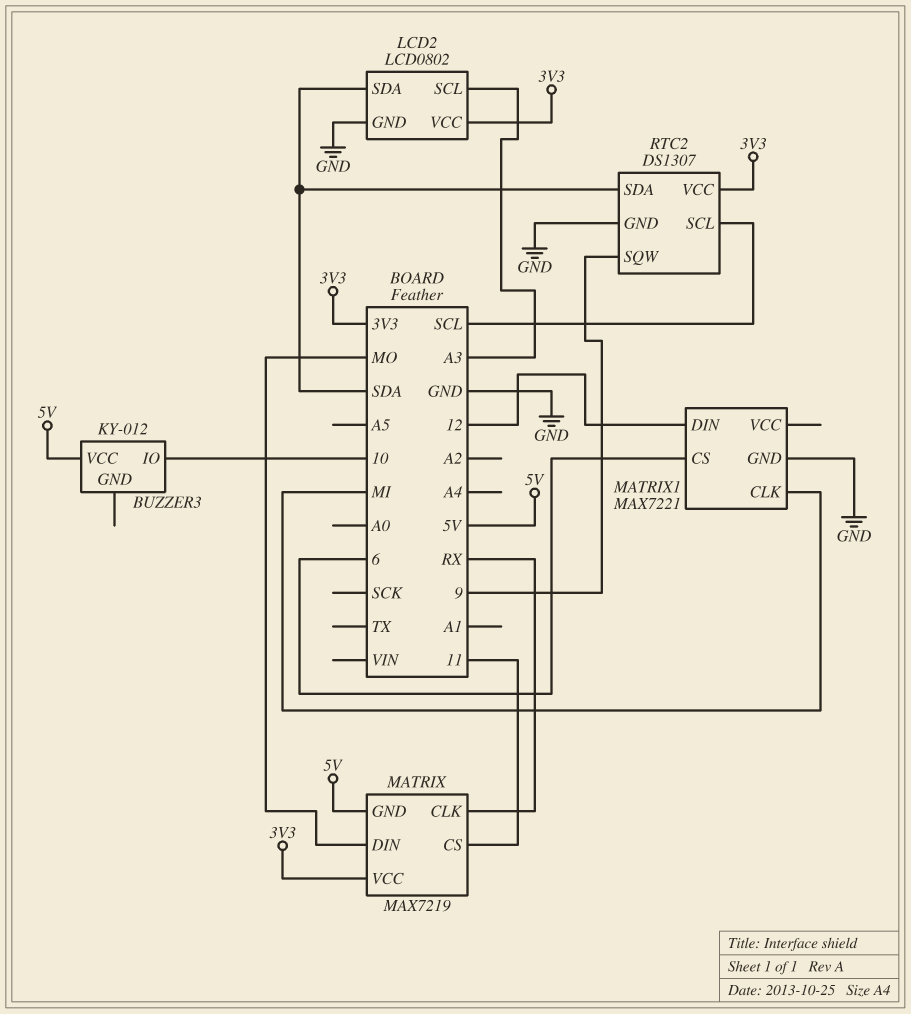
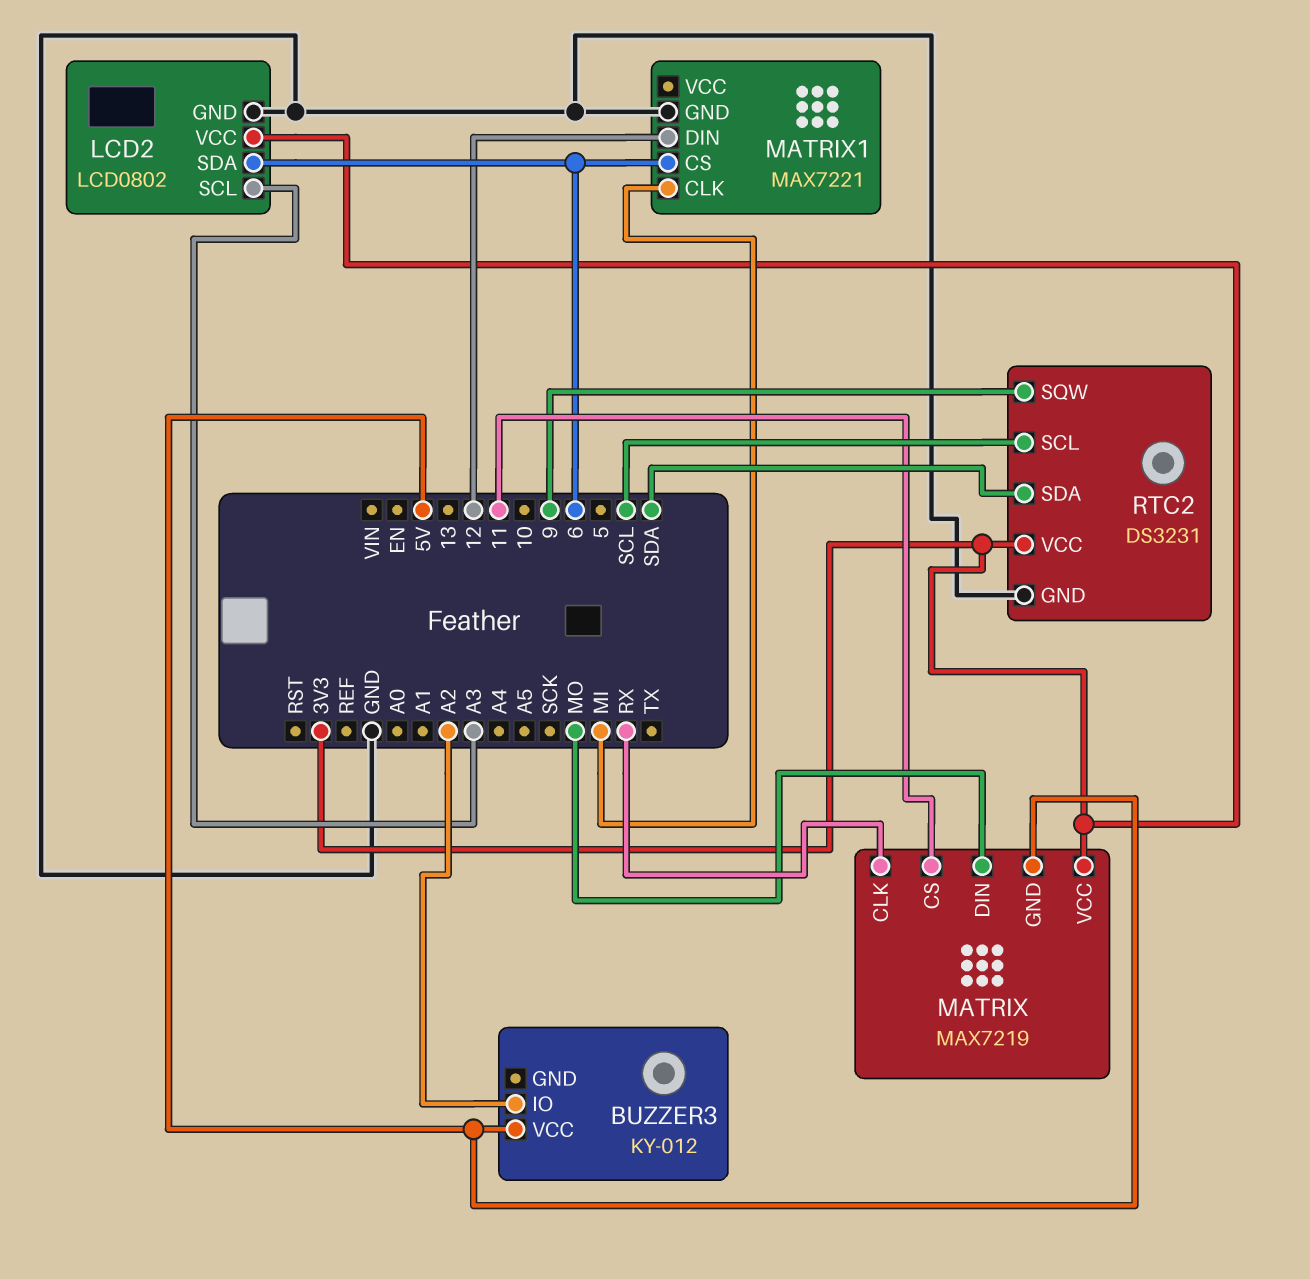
BUZZER3 pin IO: 10 -> A2
LCD2 pin SDA: SDA -> 6
RTC2: DS1307 -> DS3231

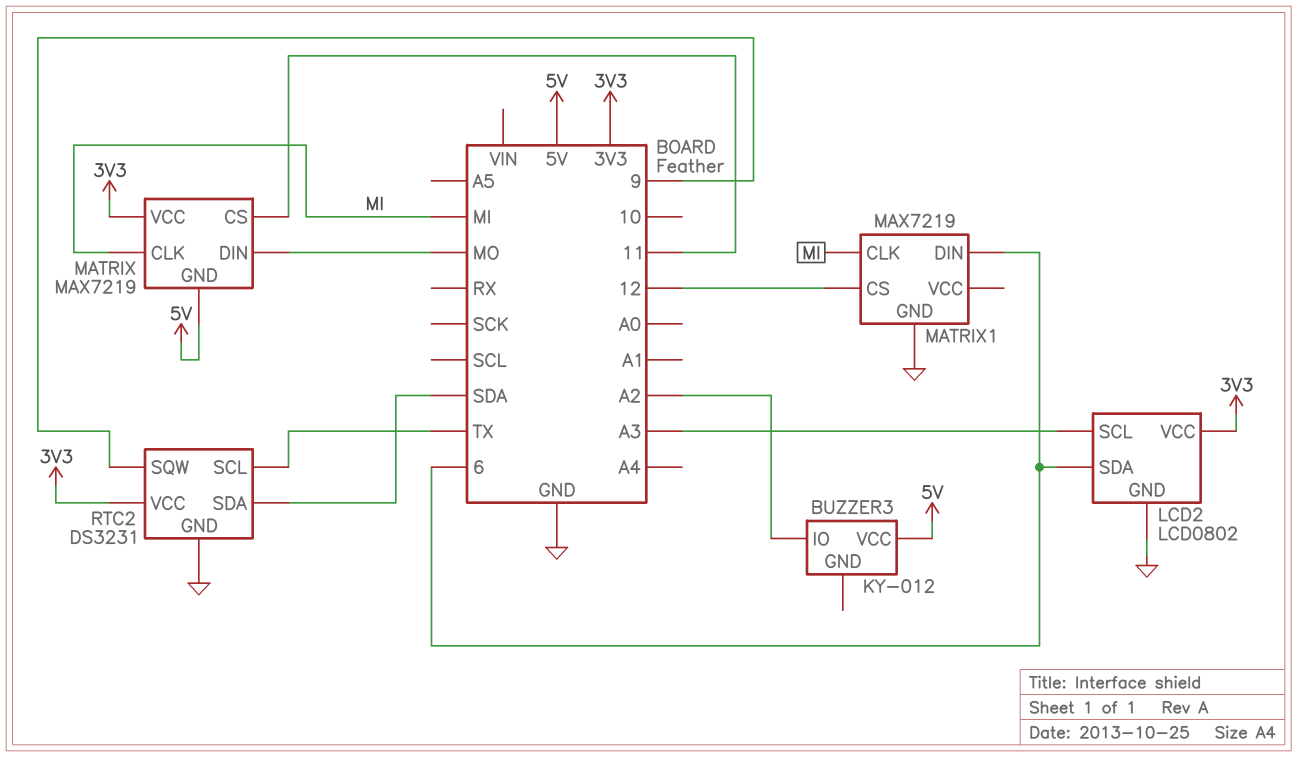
MATRIX pin CLK: RX -> MI
MATRIX1: MAX7221 -> MAX7219
MATRIX1 pin CS: 6 -> 12
MATRIX1 pin DIN: 12 -> 6
RTC2 pin SCL: SCL -> TX

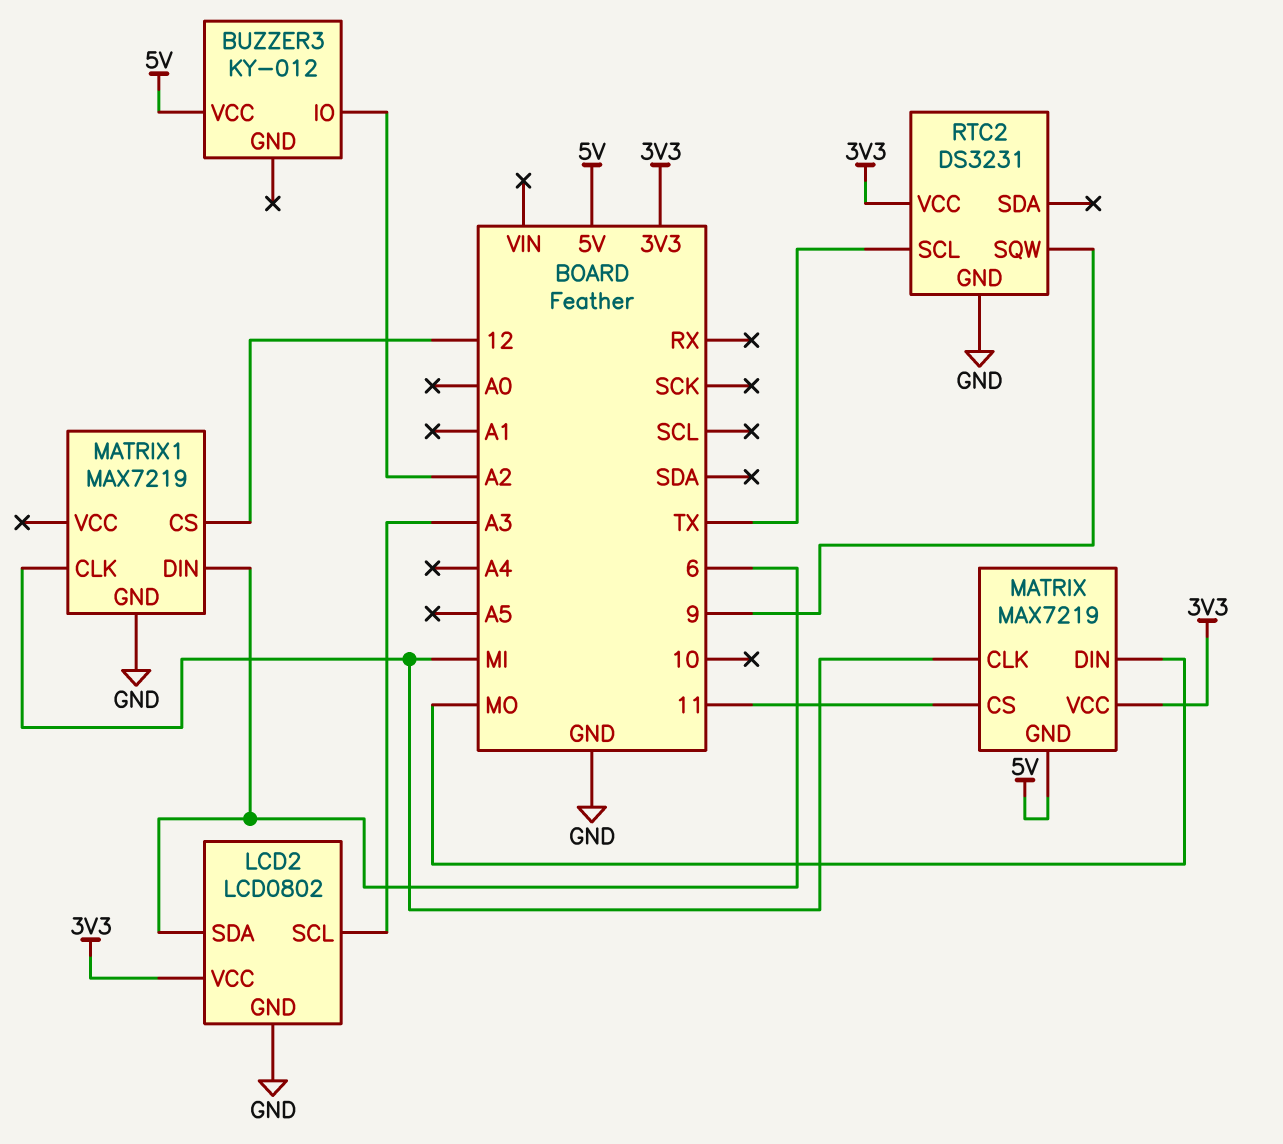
RTC2 pin SDA: SDA -> none

